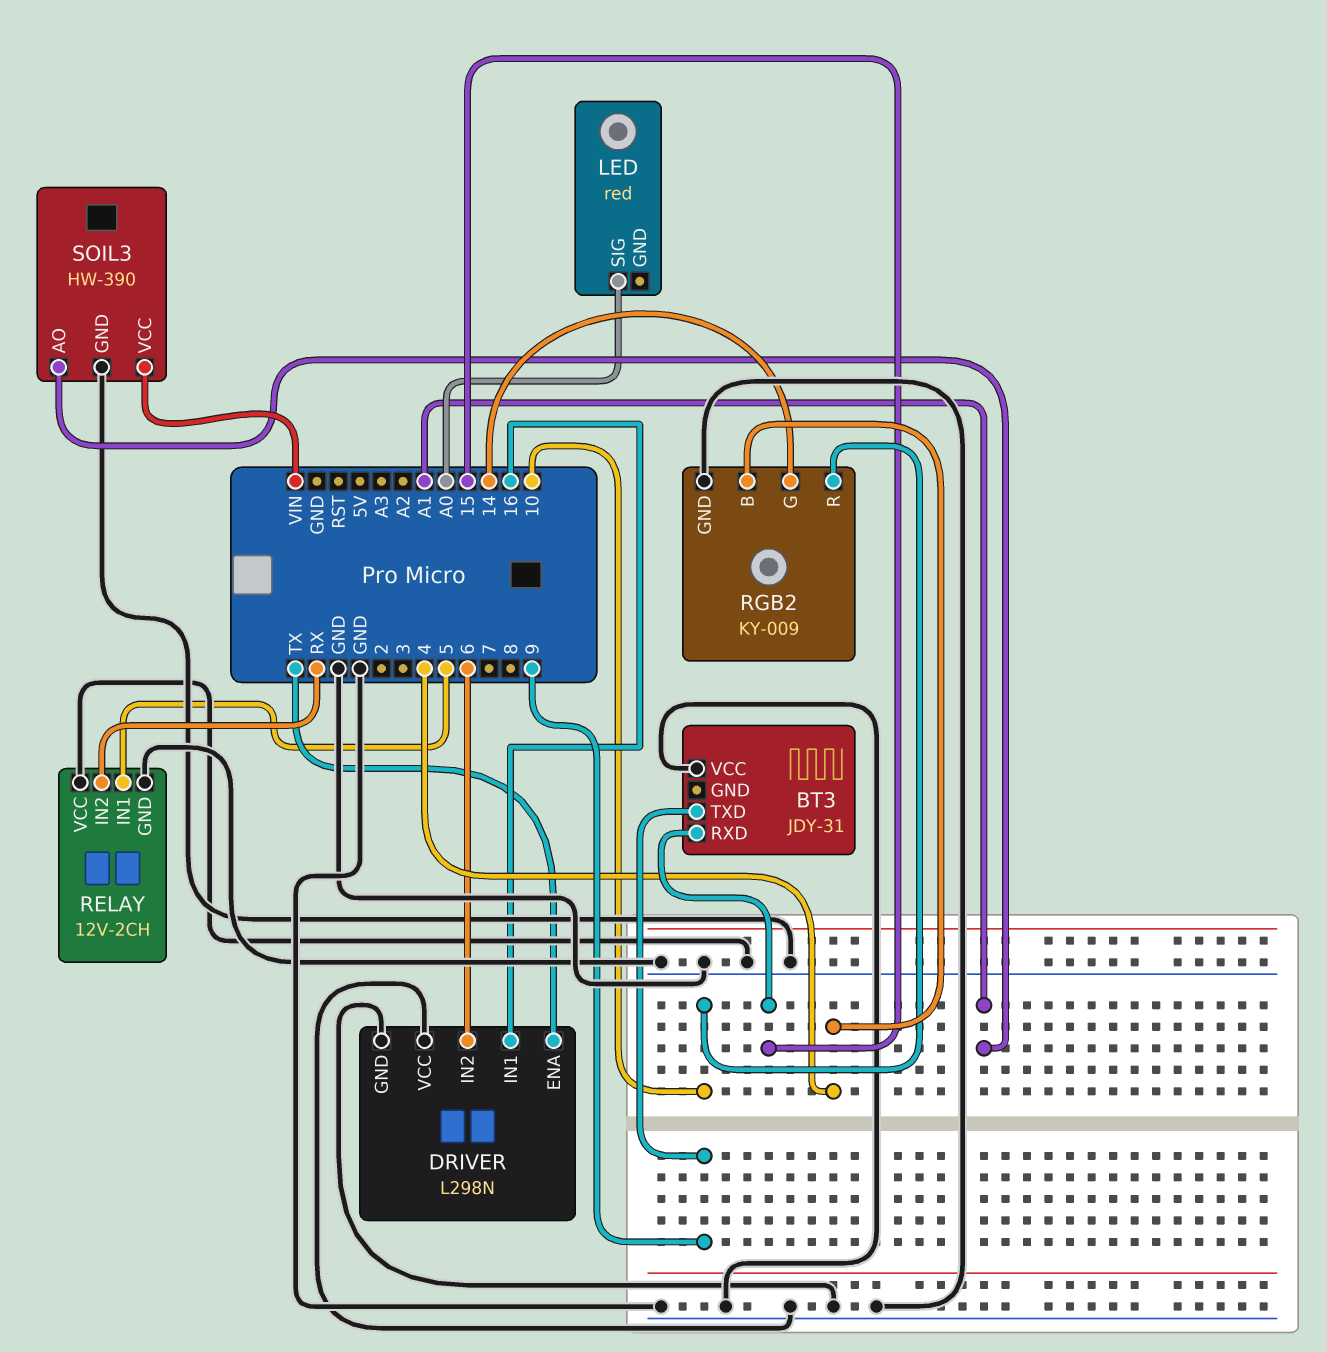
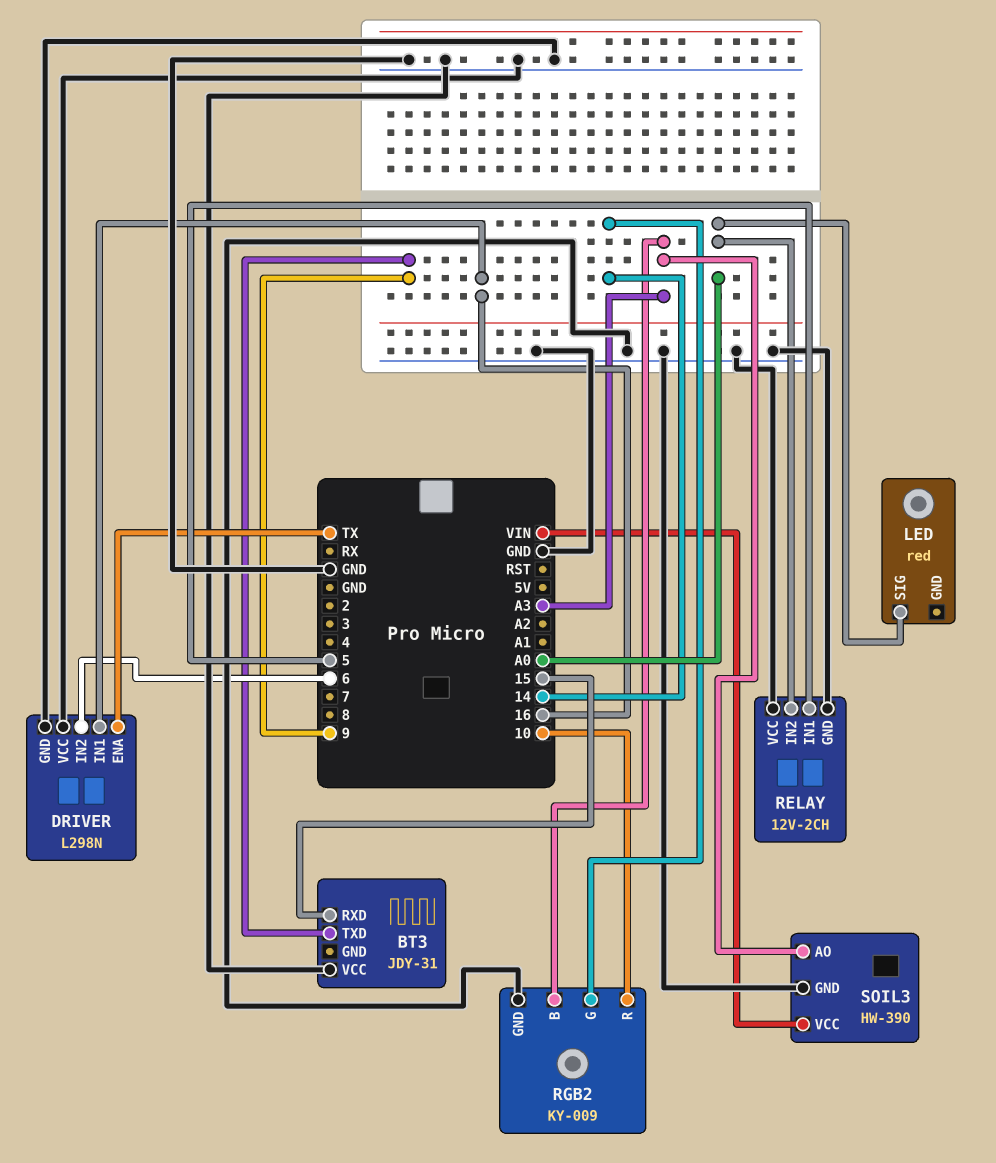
RELAY pin IN2: RX -> A0
RGB2 pin B: 4 -> A3
SOIL3 pin AO: A1 -> A3

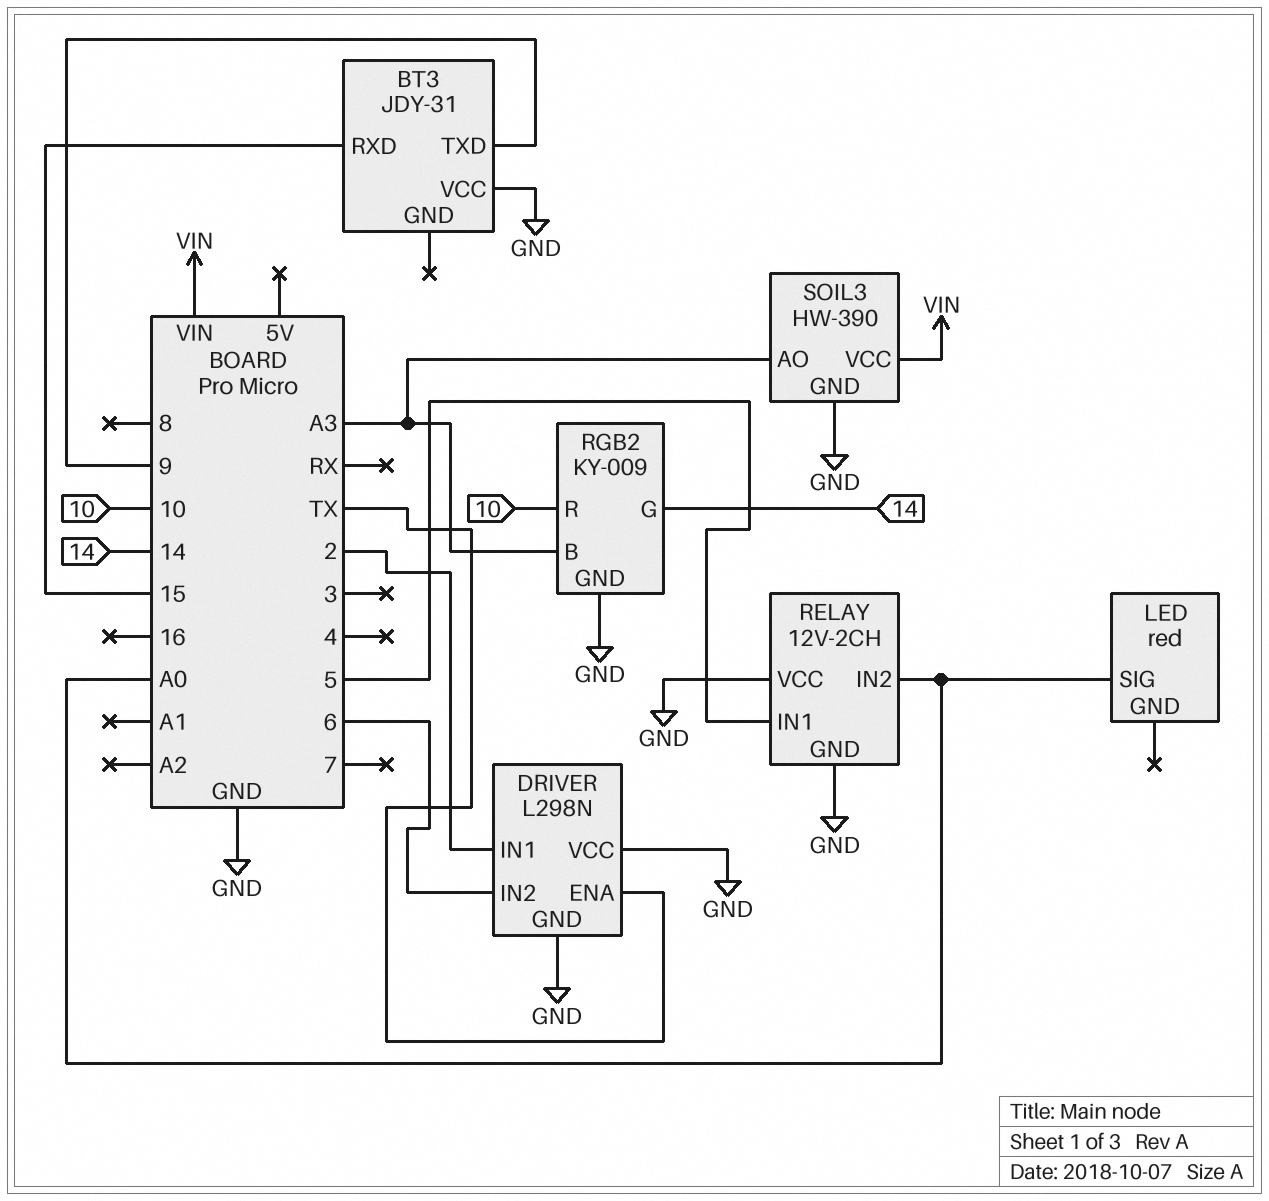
DRIVER pin IN1: 16 -> 2

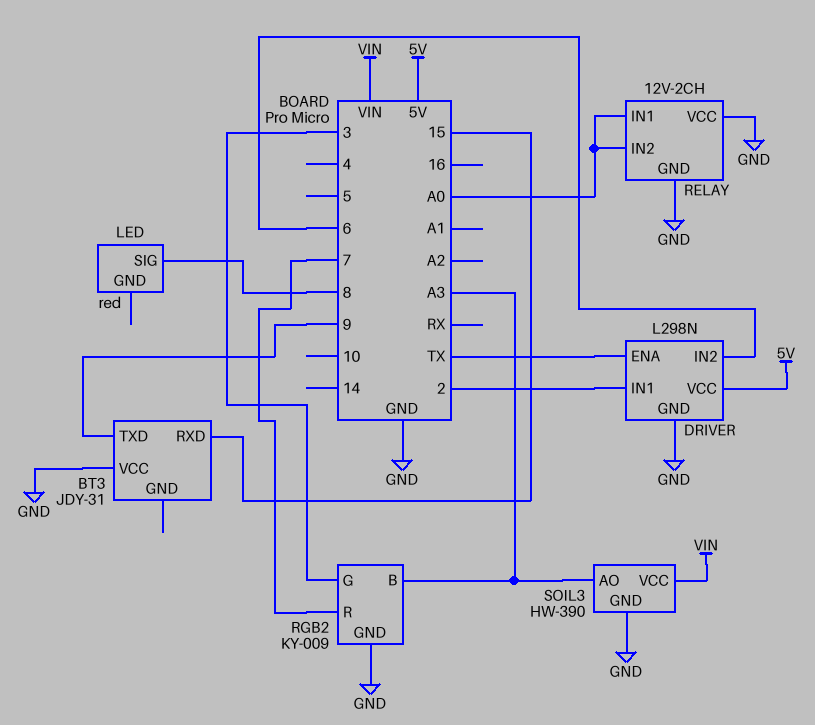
DRIVER pin VCC: GND -> 5V
LED pin SIG: A0 -> 8
RELAY pin IN1: 5 -> A0
RGB2 pin G: 14 -> 3
RGB2 pin R: 10 -> 7

